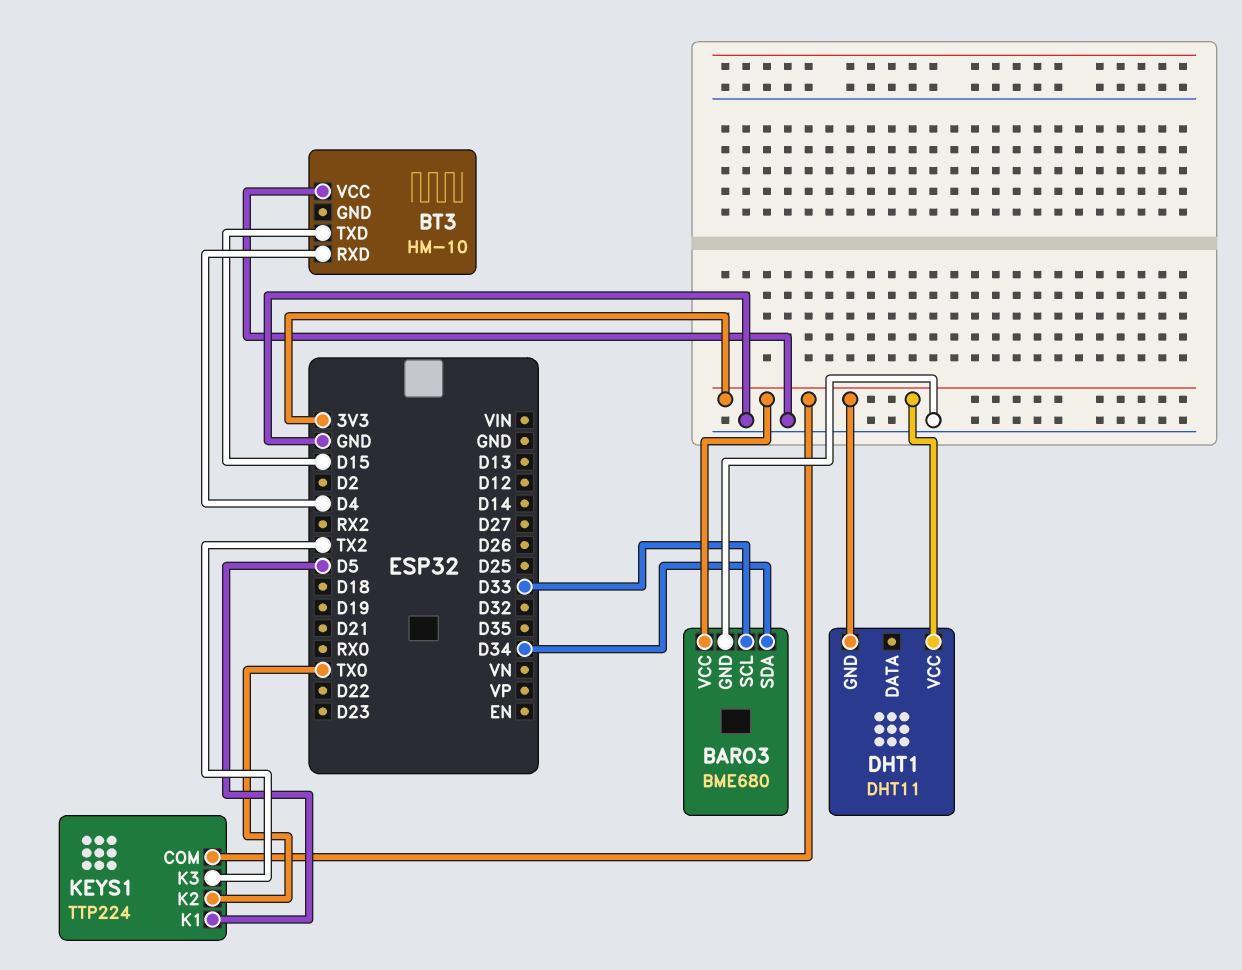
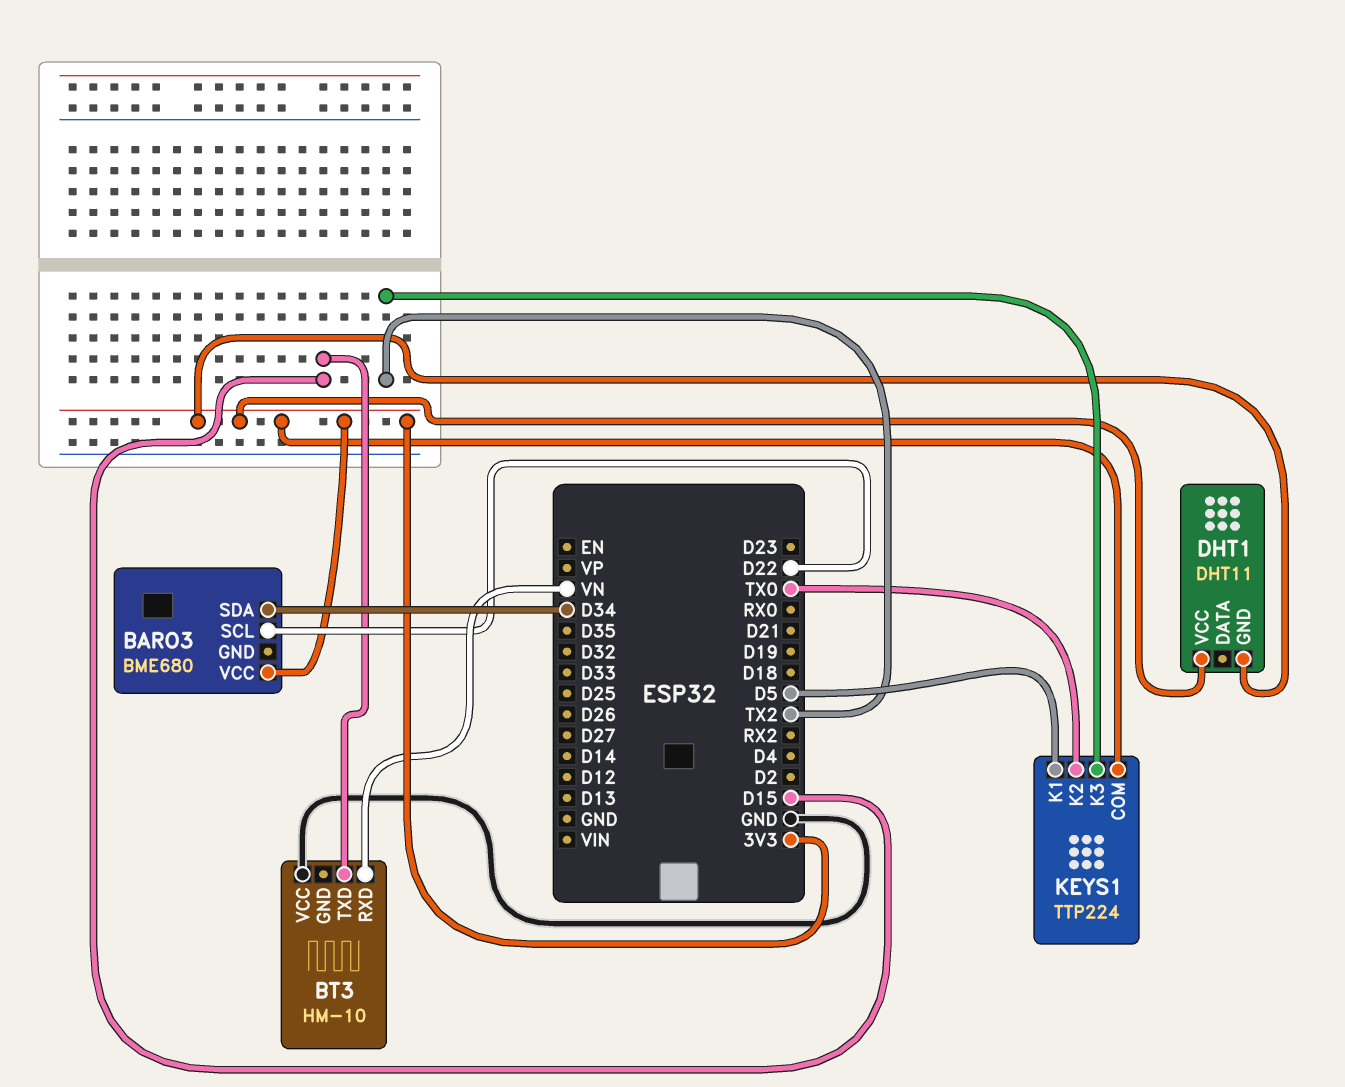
BARO3 pin GND: GND -> none
BARO3 pin SCL: D33 -> D22
BT3 pin RXD: D4 -> VN

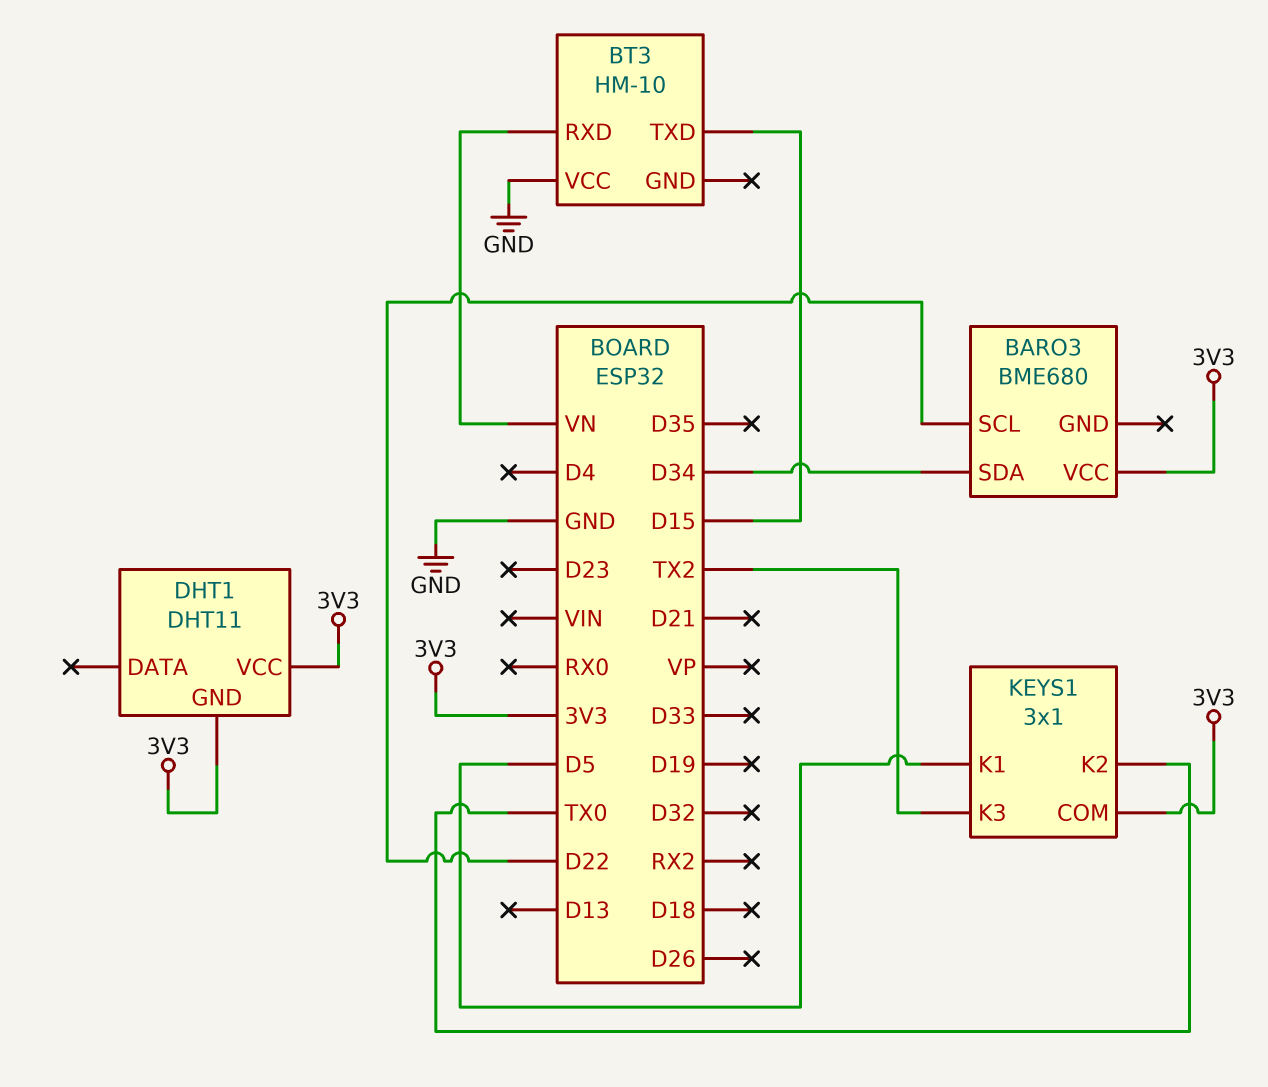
KEYS1: TTP224 -> 3x1

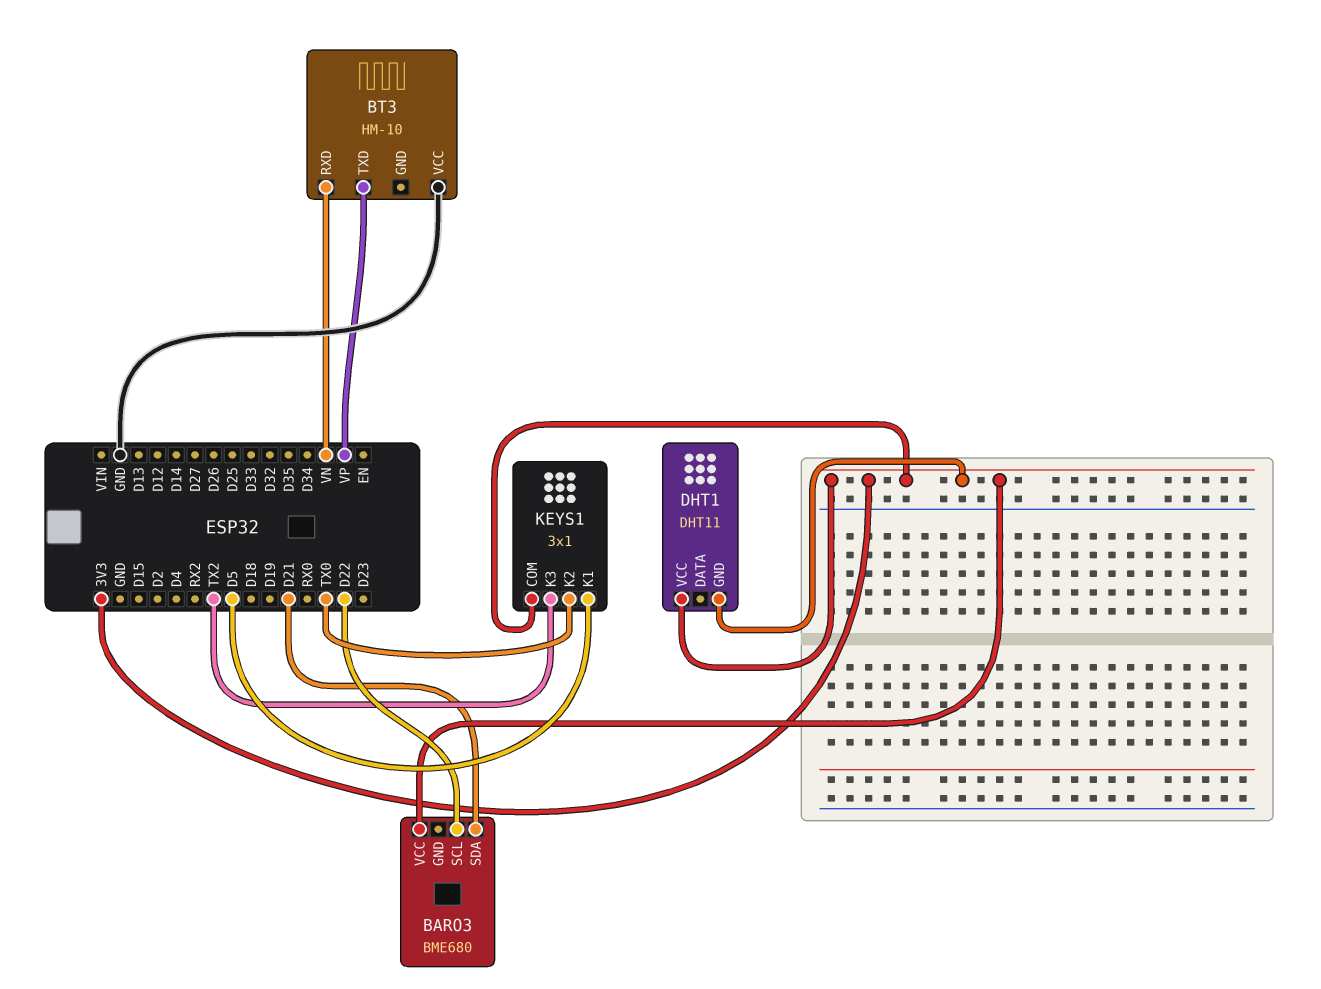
BARO3 pin SDA: D34 -> D21
BT3 pin TXD: D15 -> VP

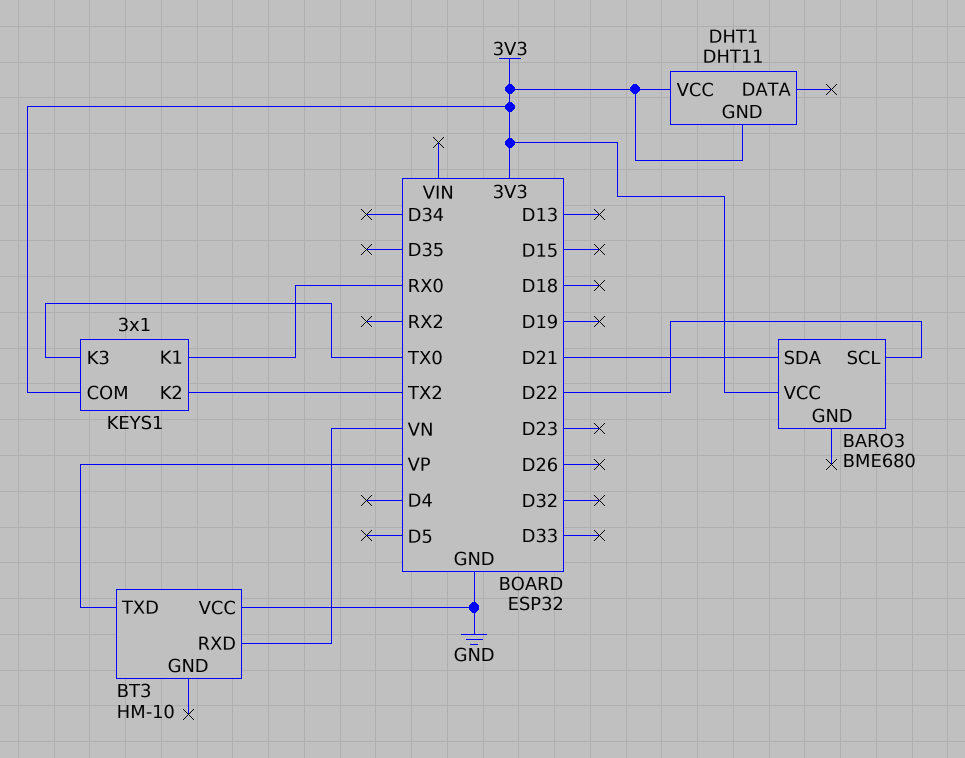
KEYS1 pin K1: D5 -> RX0
KEYS1 pin K2: TX0 -> TX2
KEYS1 pin K3: TX2 -> TX0

